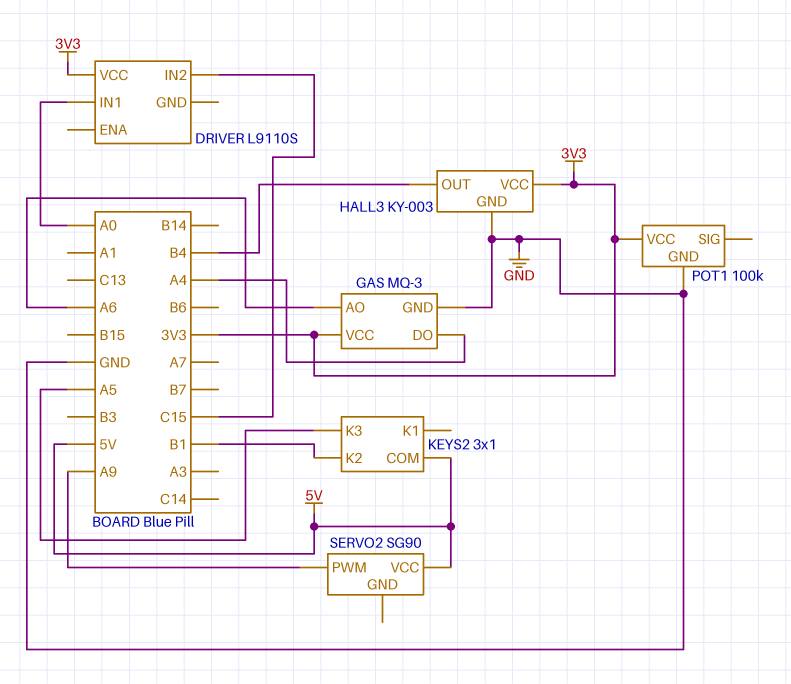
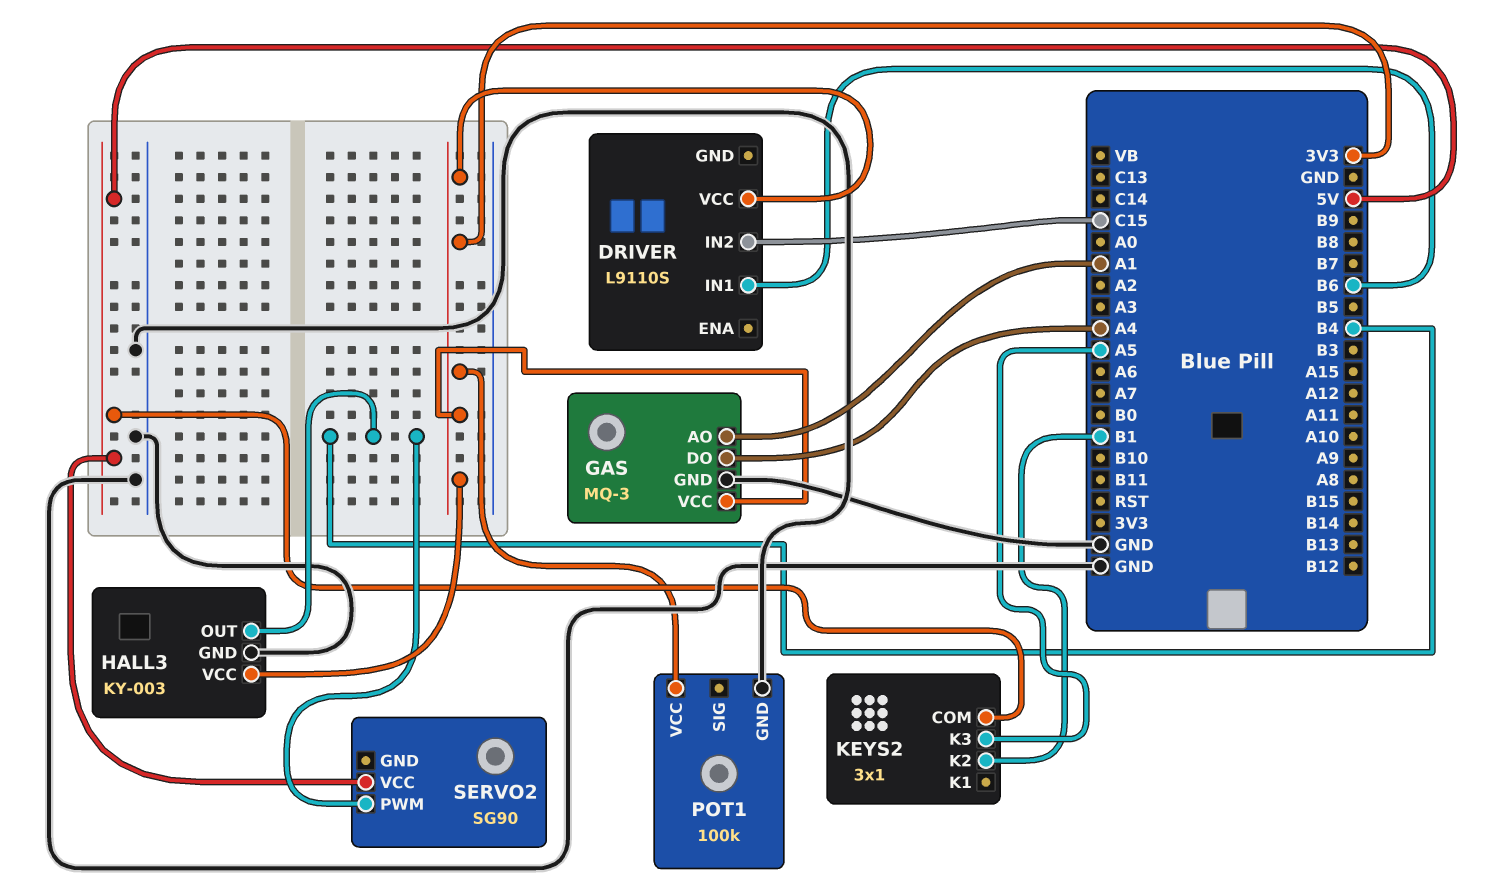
DRIVER pin IN1: A0 -> B6
GAS pin AO: A6 -> A1
SERVO2 pin PWM: A9 -> B4

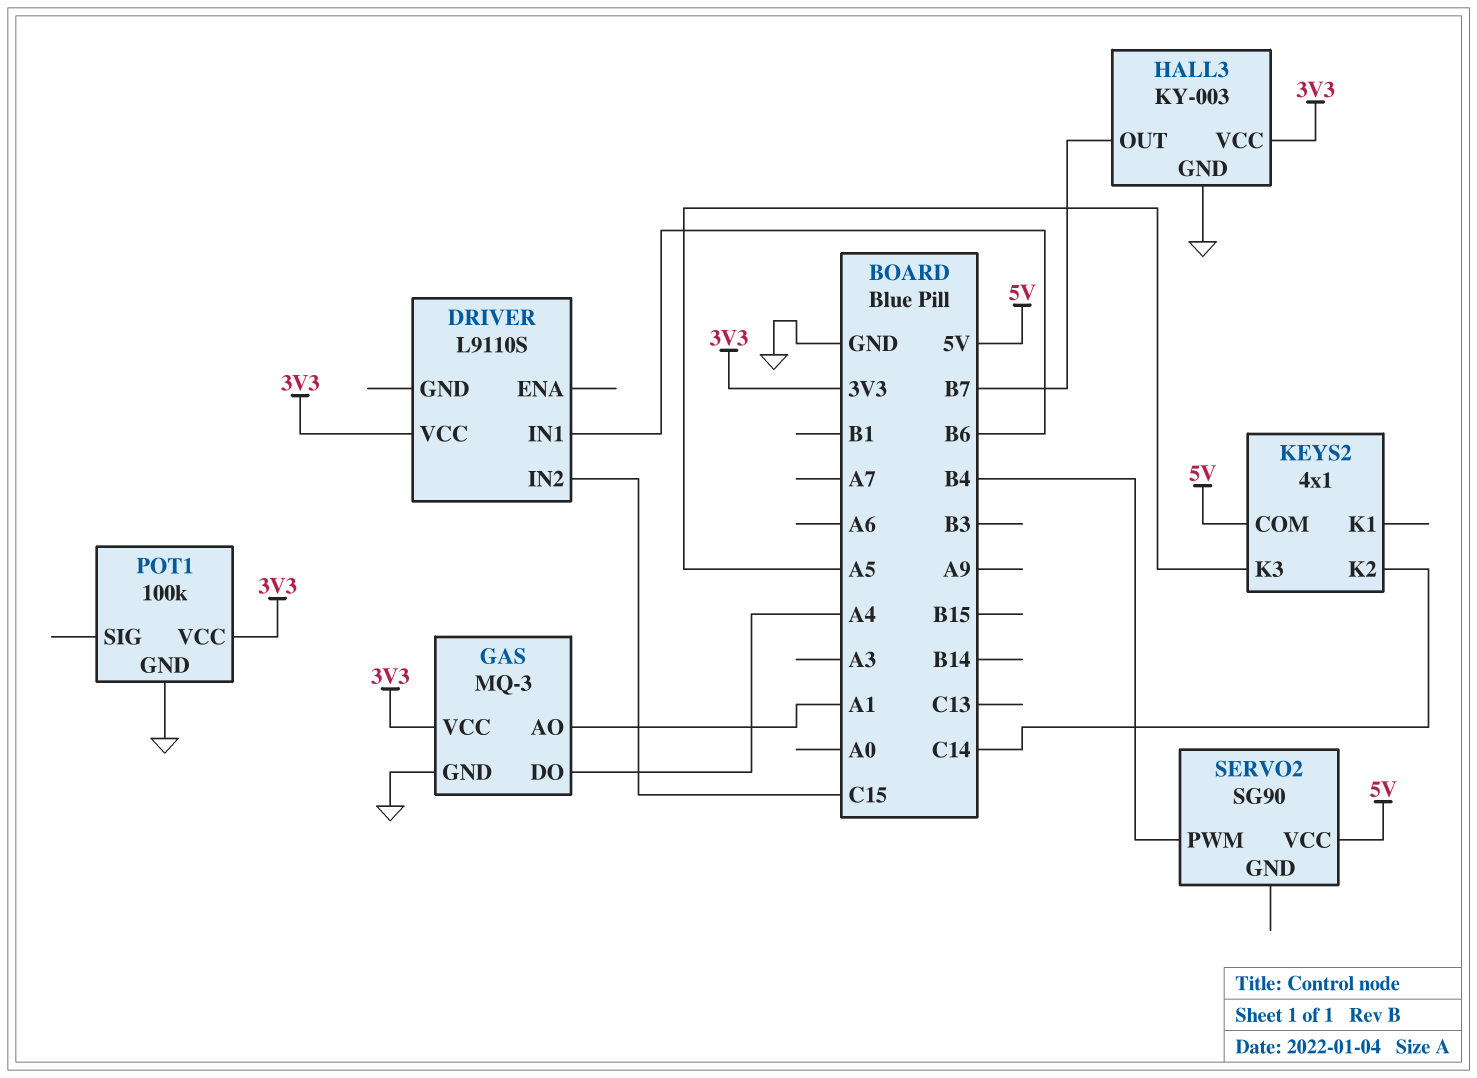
HALL3 pin OUT: B4 -> B7
KEYS2: 3x1 -> 4x1
KEYS2 pin K2: B1 -> C14

